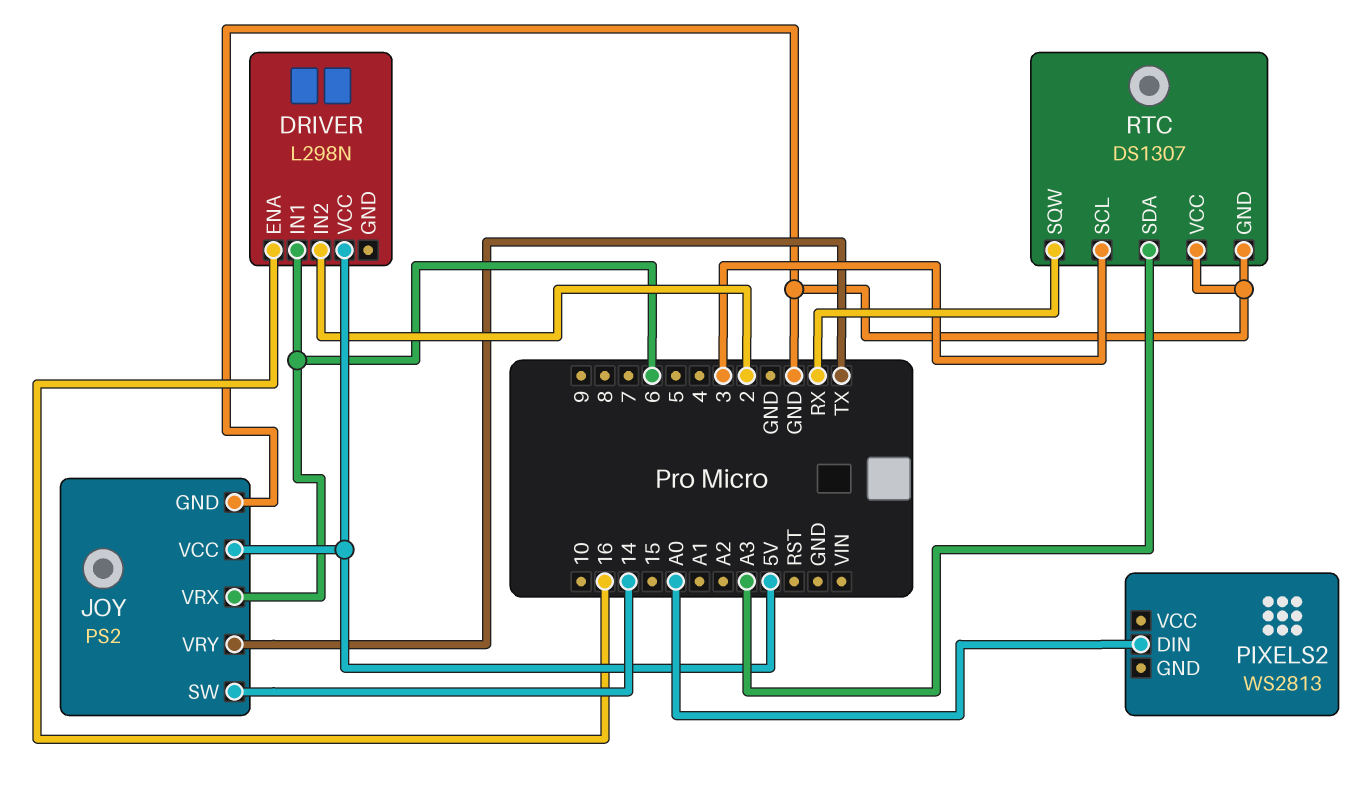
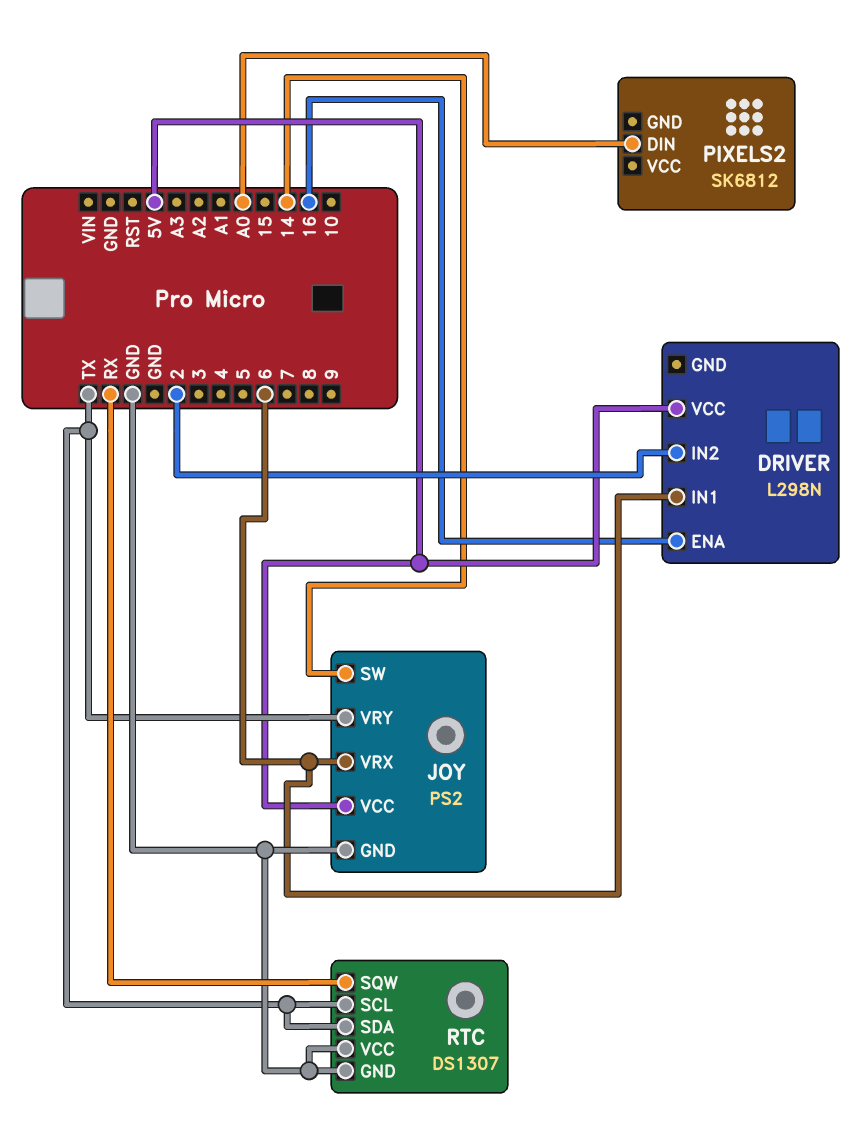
PIXELS2: WS2813 -> SK6812
RTC pin SCL: 3 -> TX
RTC pin SDA: A3 -> TX

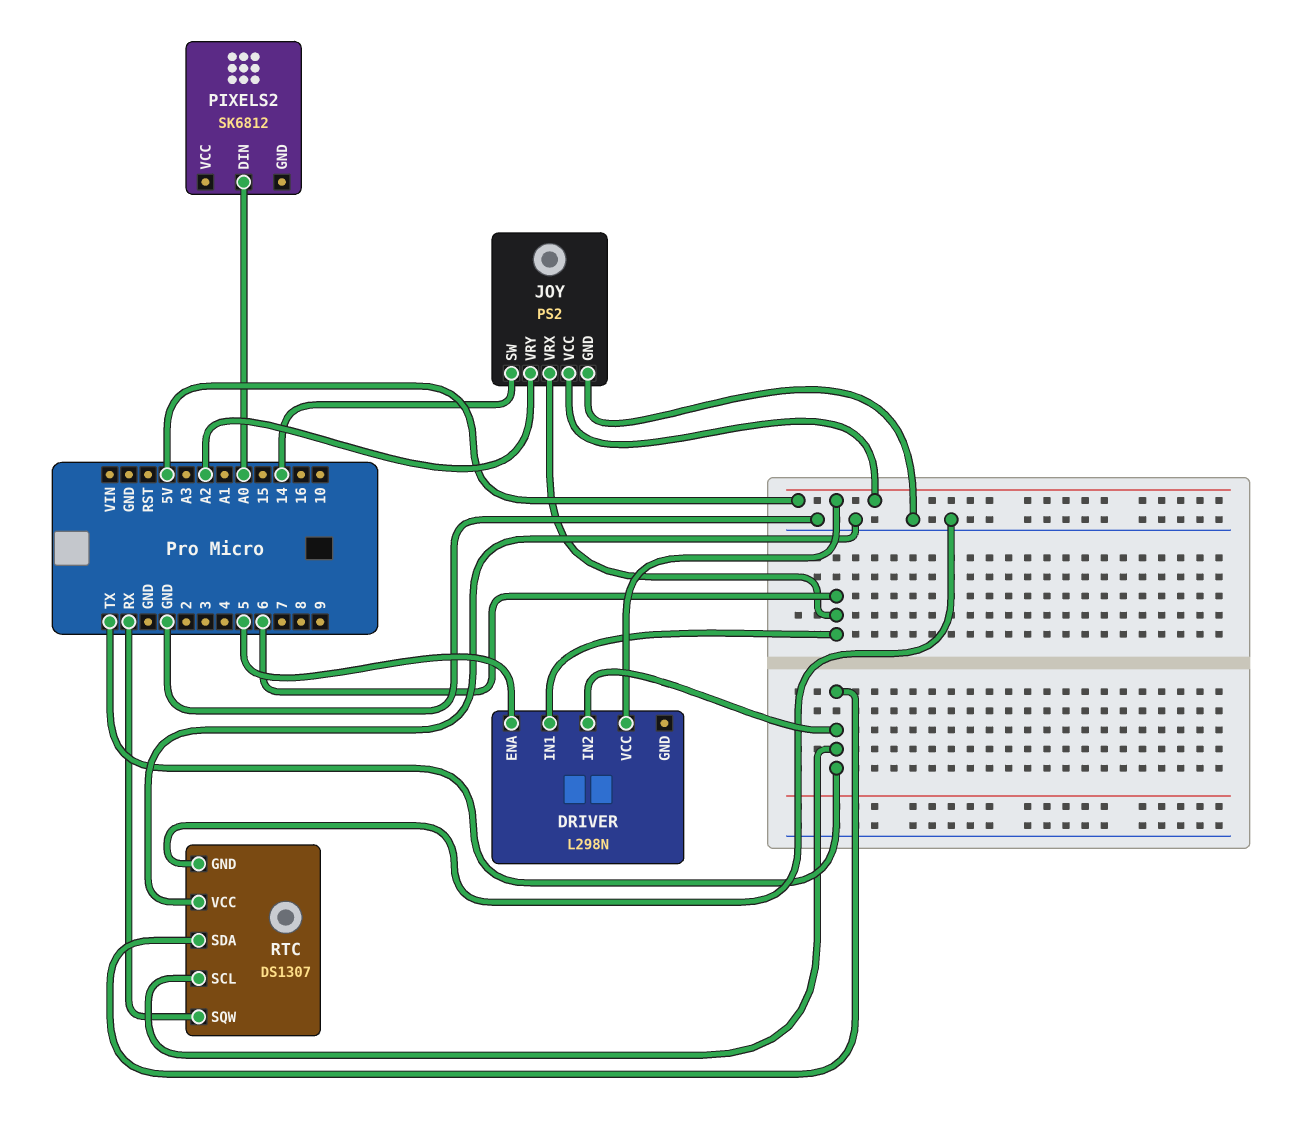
DRIVER pin ENA: 16 -> 5
DRIVER pin IN2: 2 -> TX
JOY pin VRY: TX -> A2

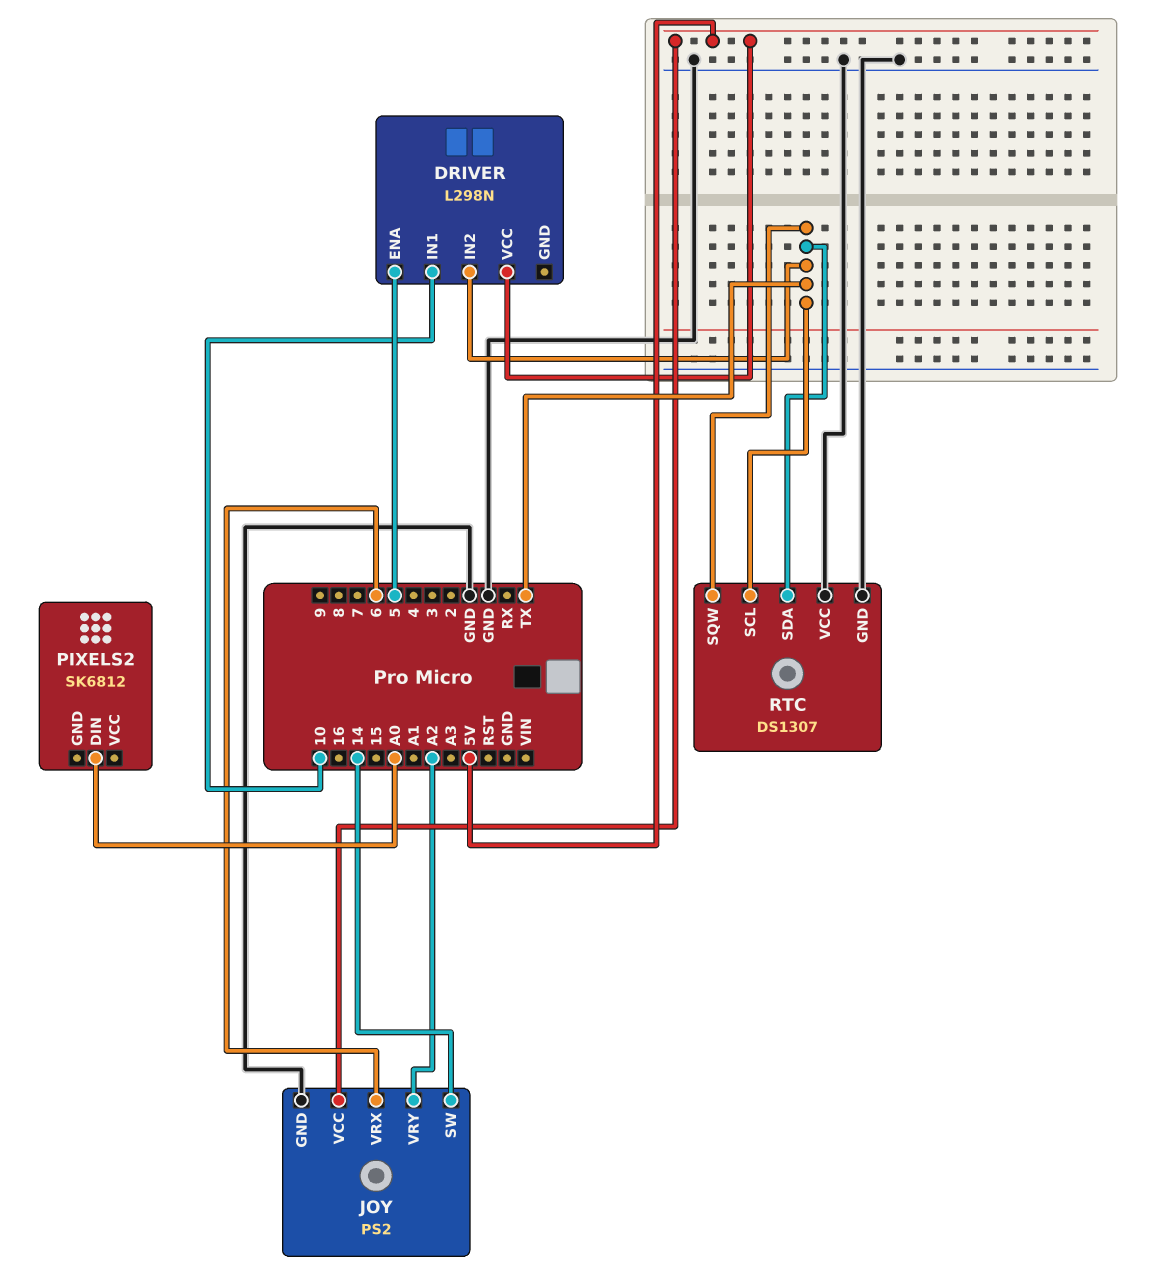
DRIVER pin IN1: 6 -> 10
RTC pin SQW: RX -> TX

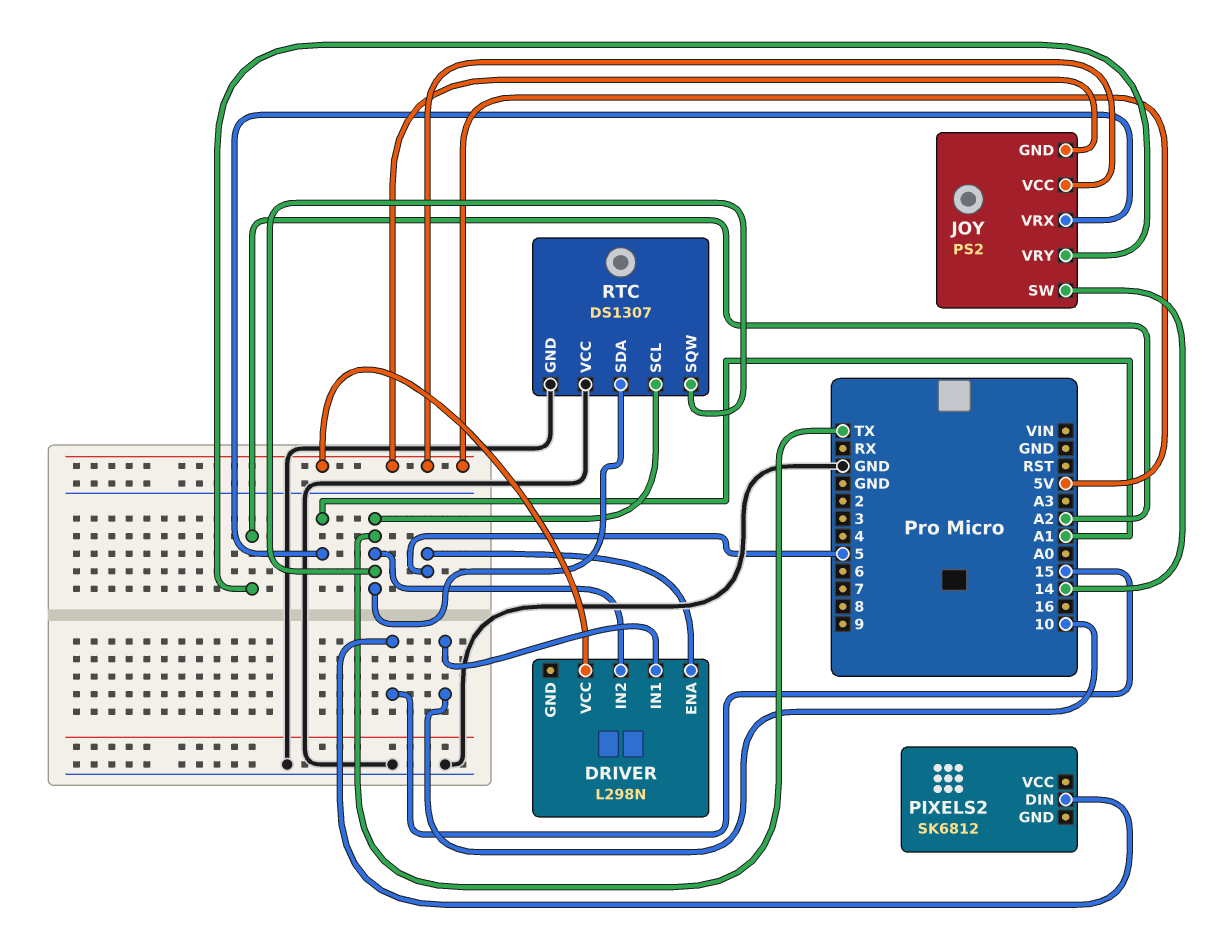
JOY pin GND: GND -> 5V
JOY pin VRX: 6 -> A1
PIXELS2 pin DIN: A0 -> 15

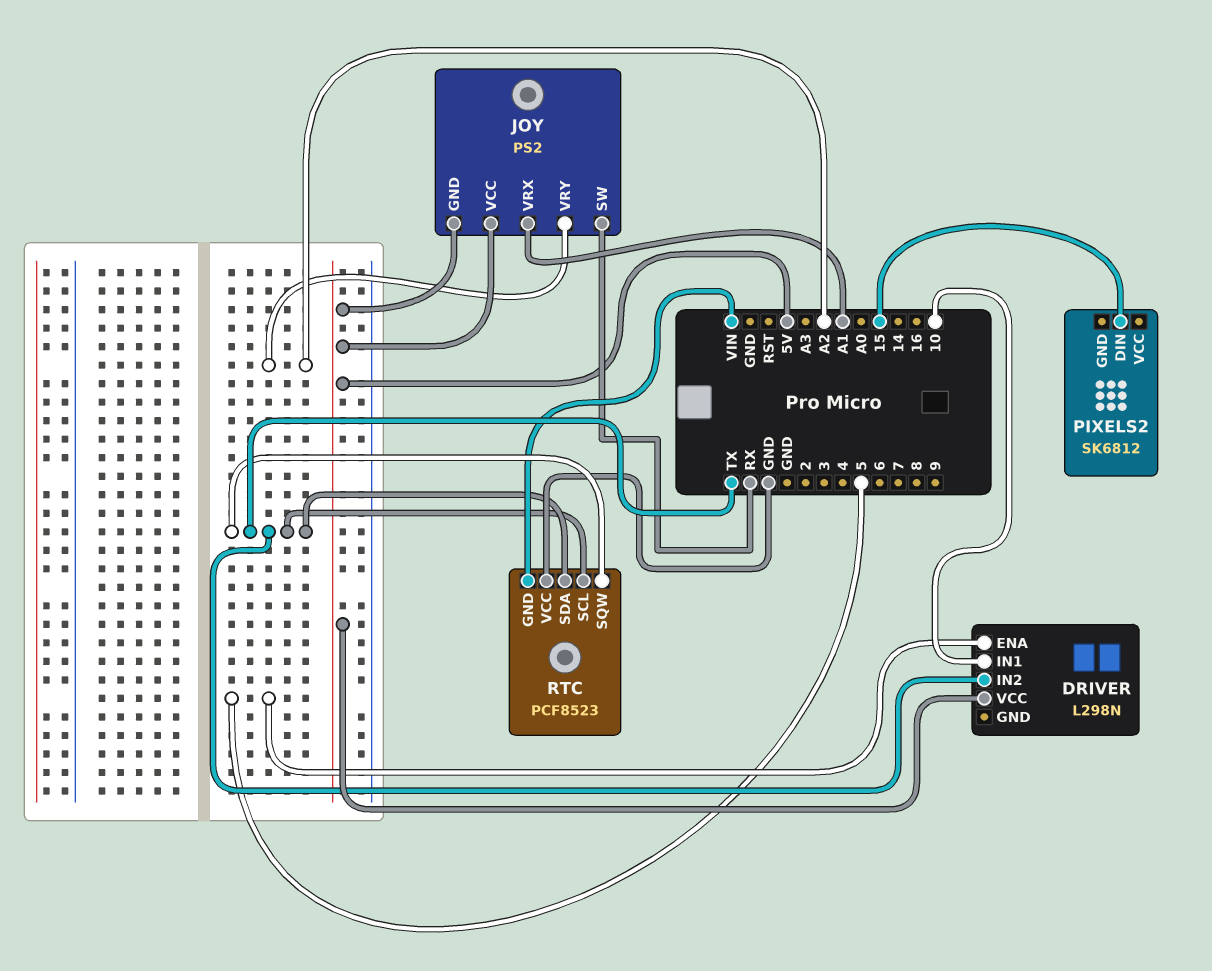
JOY pin SW: 14 -> RX
RTC: DS1307 -> PCF8523
RTC pin GND: GND -> VIN

